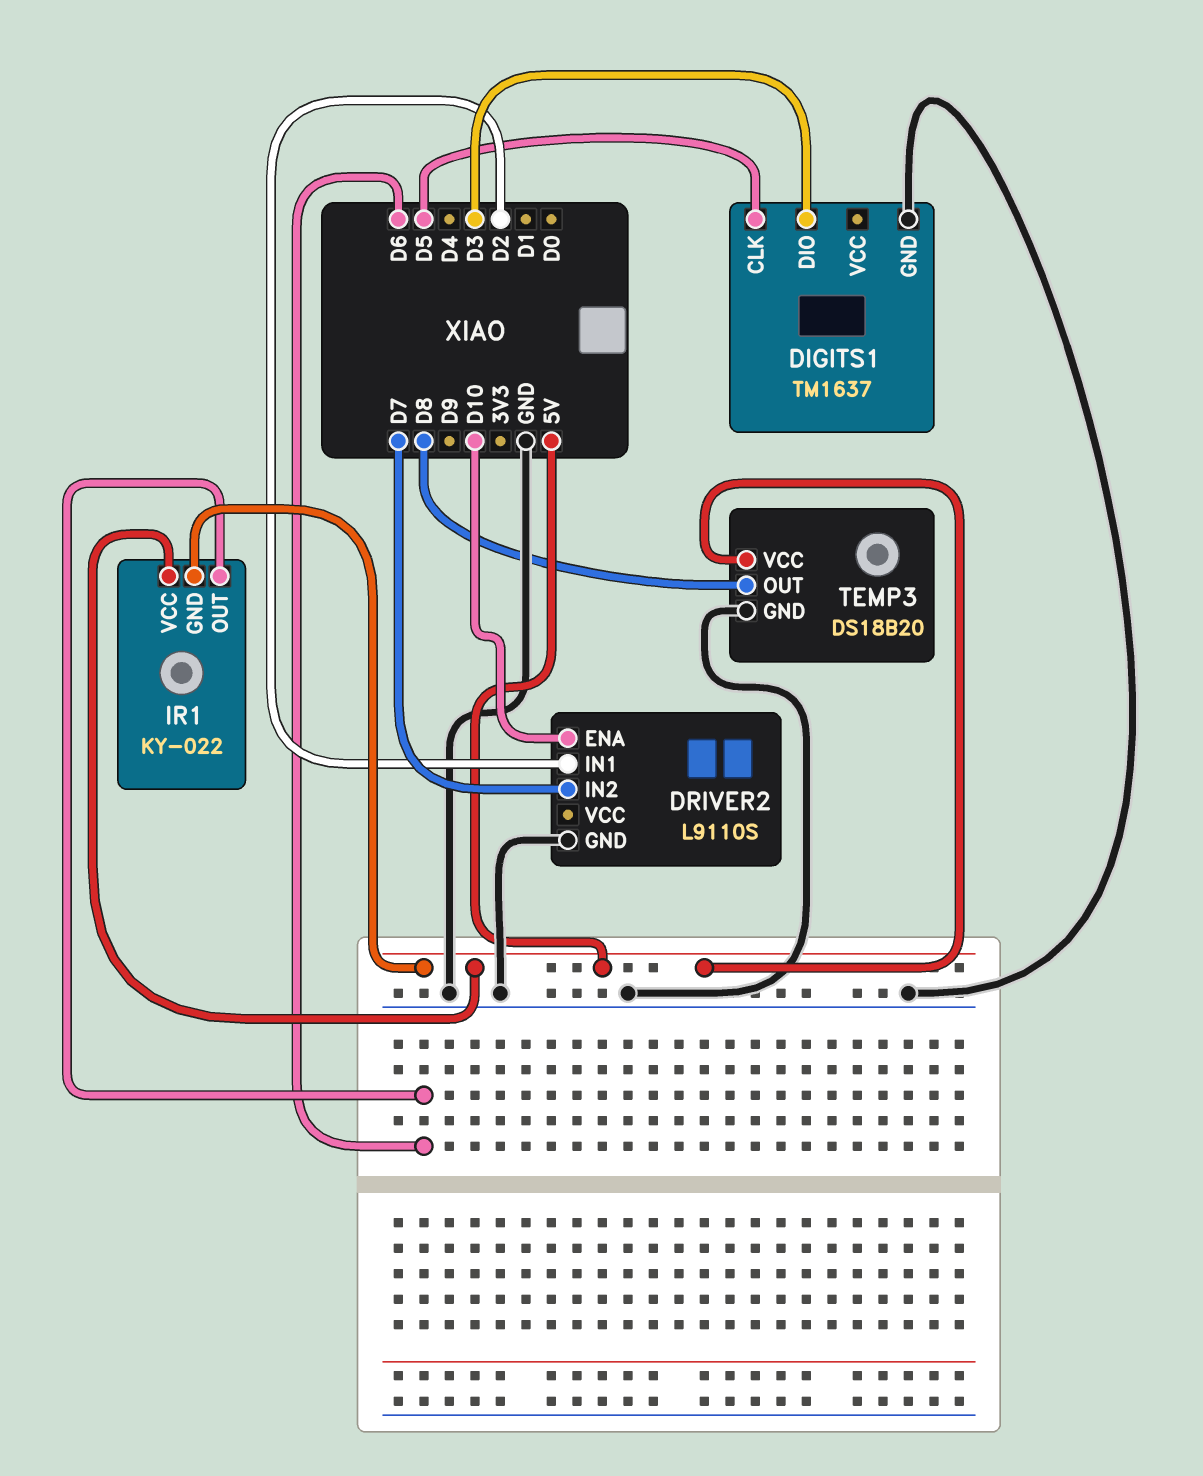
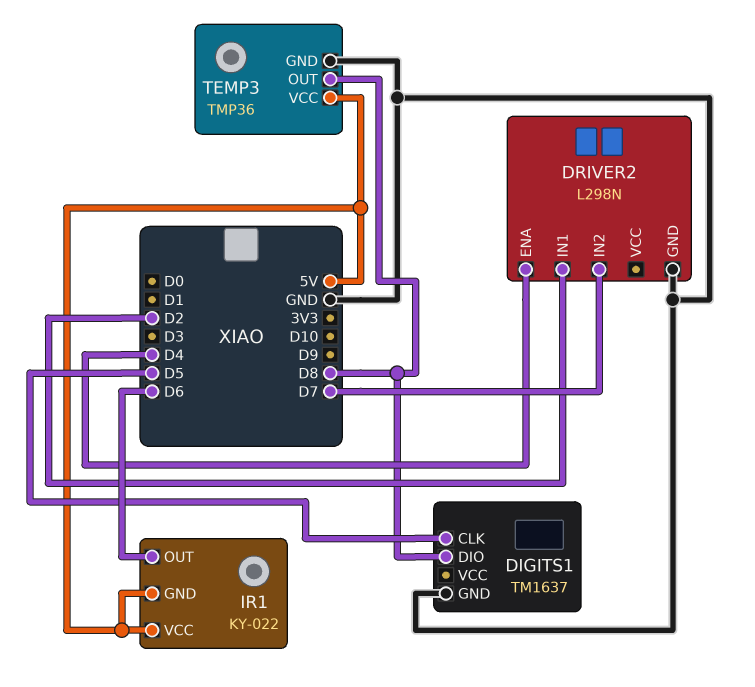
DIGITS1 pin DIO: D3 -> D8
DRIVER2: L9110S -> L298N
DRIVER2 pin ENA: D10 -> D4
TEMP3: DS18B20 -> TMP36

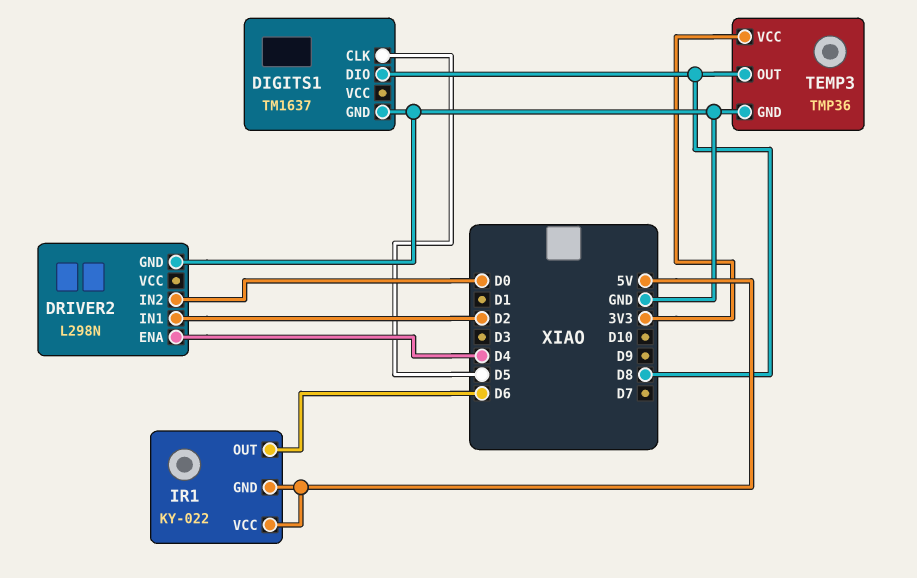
DRIVER2 pin IN2: D7 -> D0
TEMP3 pin VCC: 5V -> 3V3

